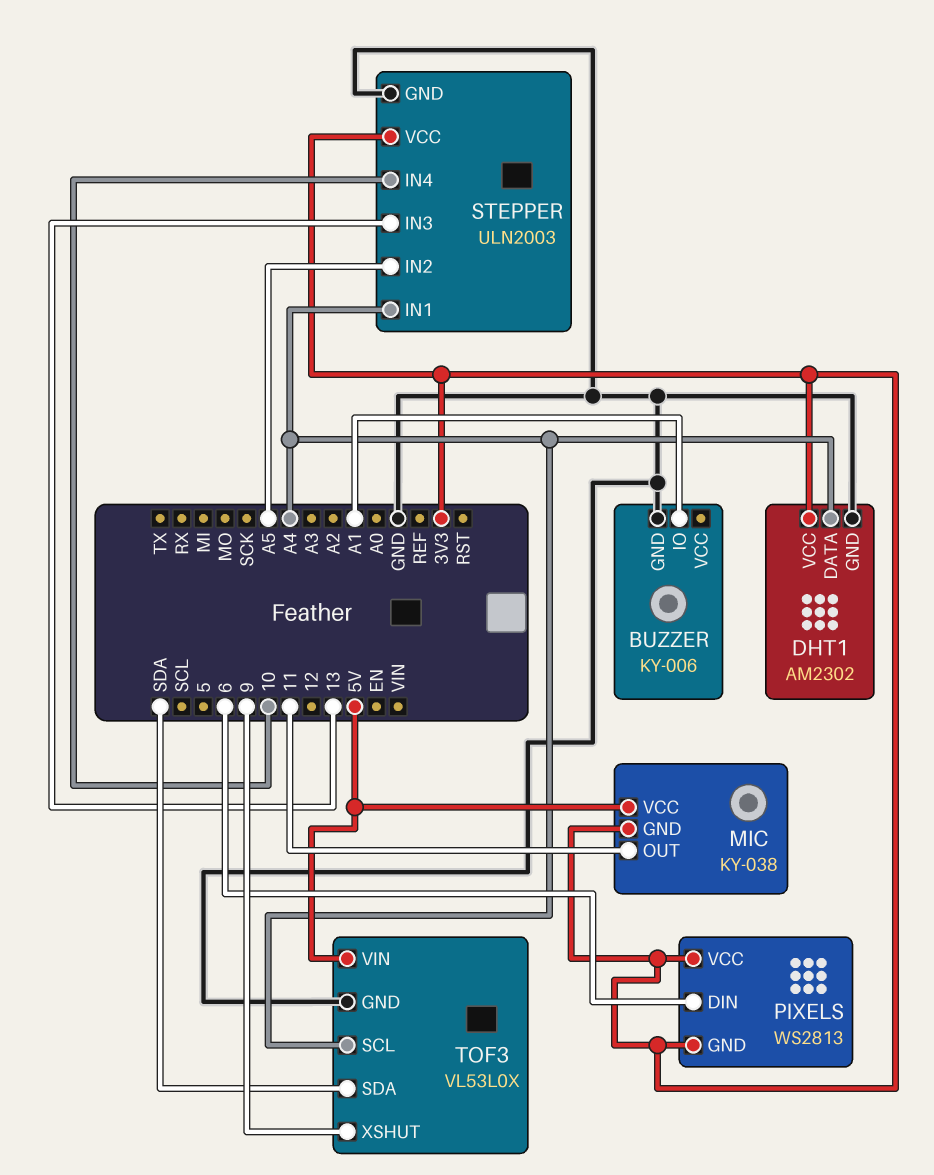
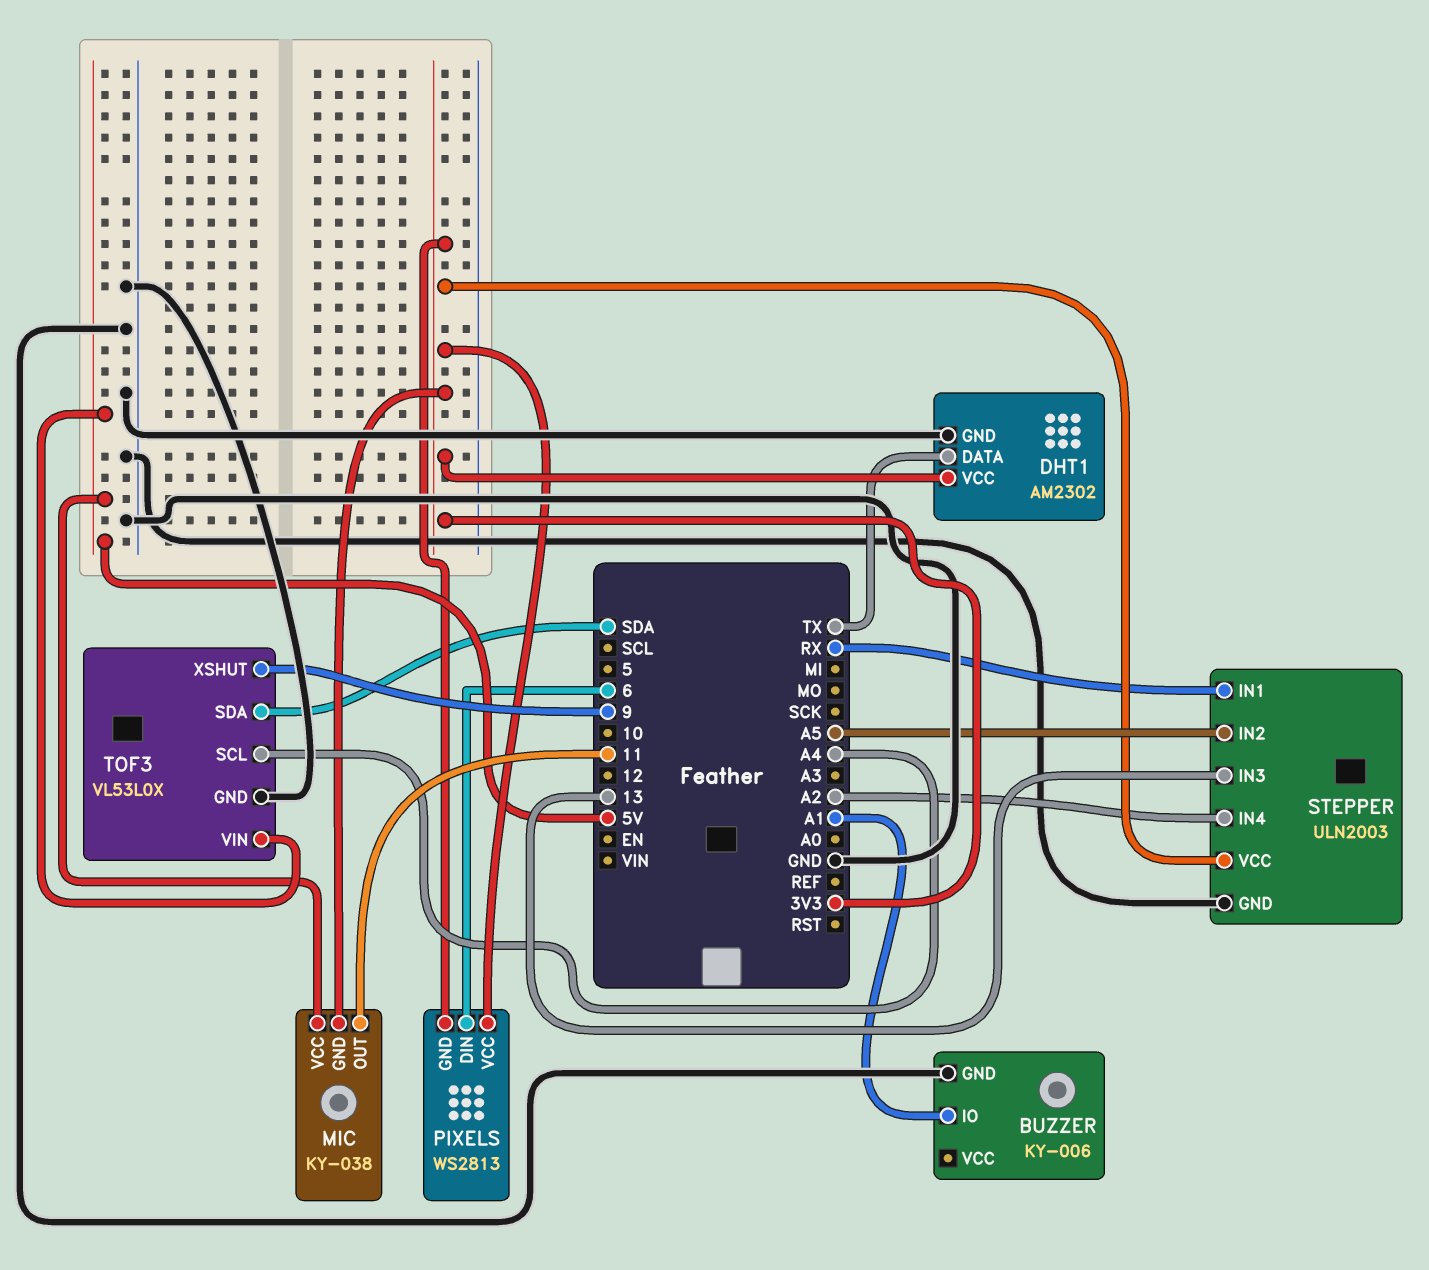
DHT1 pin DATA: A4 -> TX
STEPPER pin IN1: A4 -> RX
STEPPER pin IN4: 10 -> A2

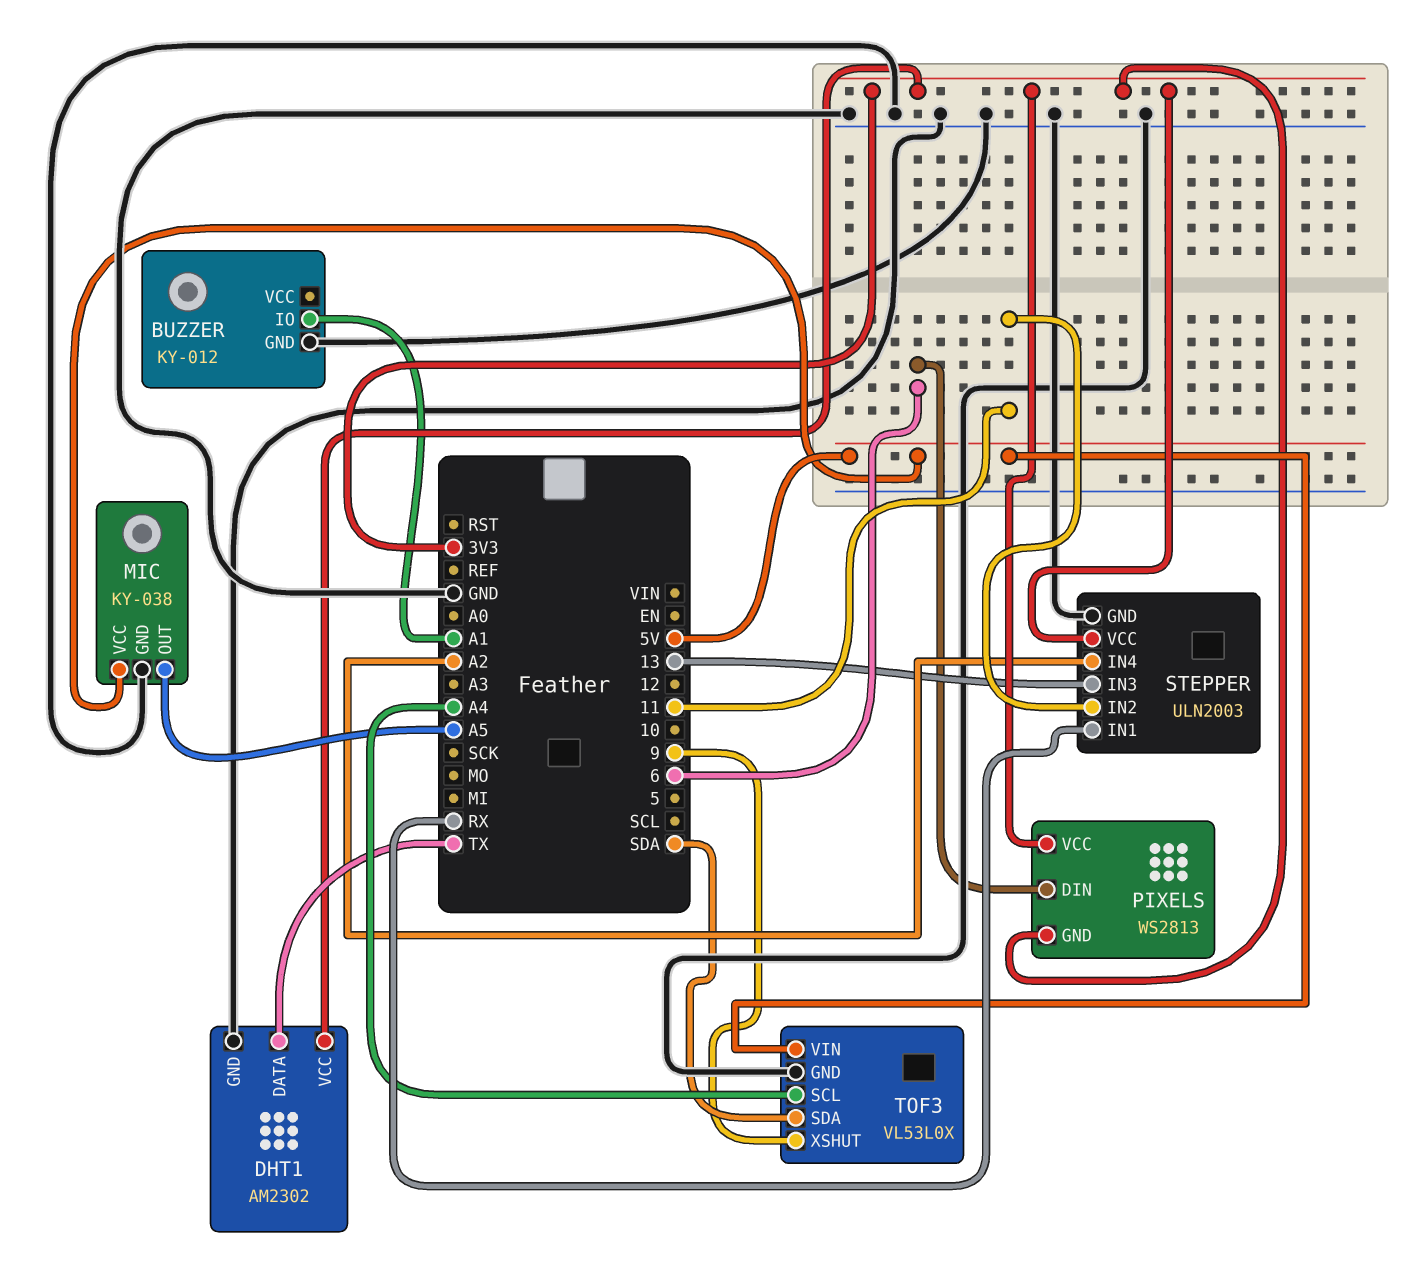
BUZZER: KY-006 -> KY-012
MIC pin GND: 3V3 -> GND
MIC pin OUT: 11 -> A5
STEPPER pin IN2: A5 -> 11

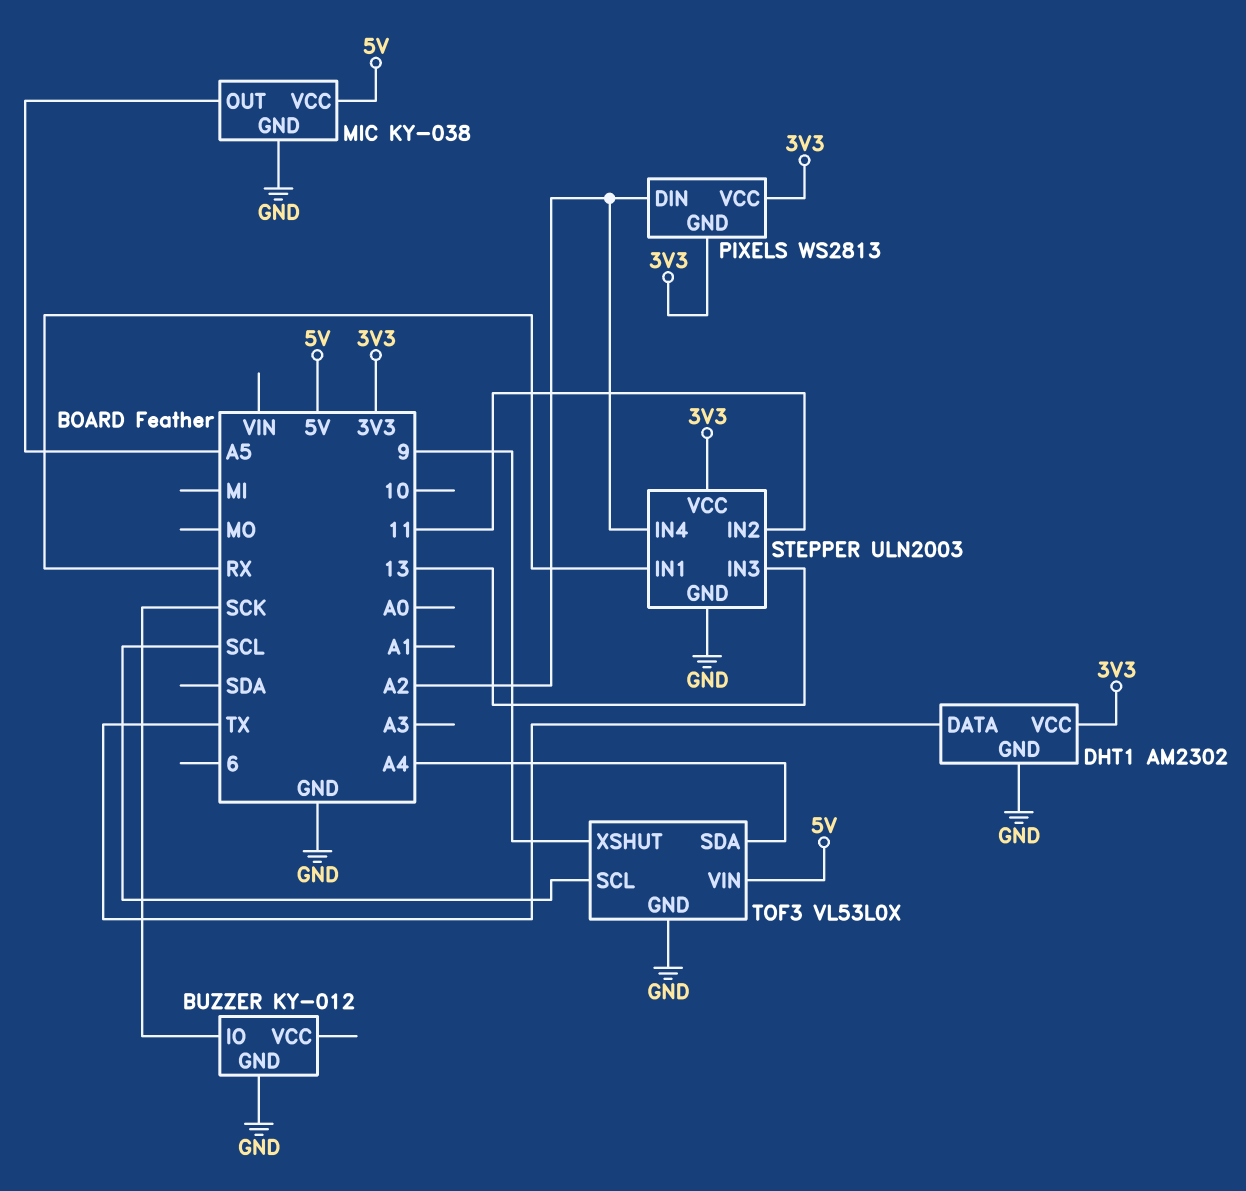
BUZZER pin IO: A1 -> SCK
PIXELS pin DIN: 6 -> A2
TOF3 pin SCL: A4 -> SCL
TOF3 pin SDA: SDA -> A4

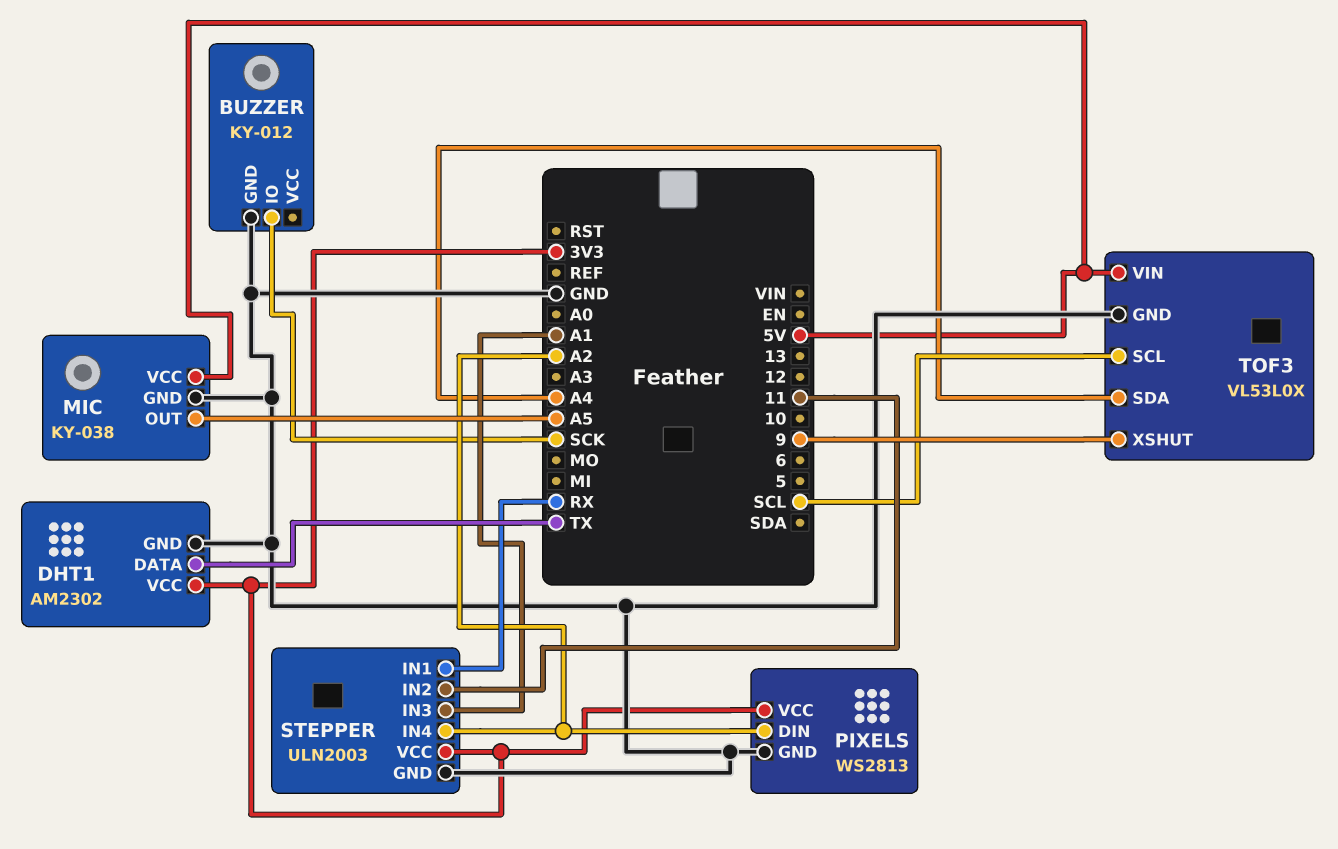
PIXELS pin GND: 3V3 -> GND
STEPPER pin IN3: 13 -> A1

